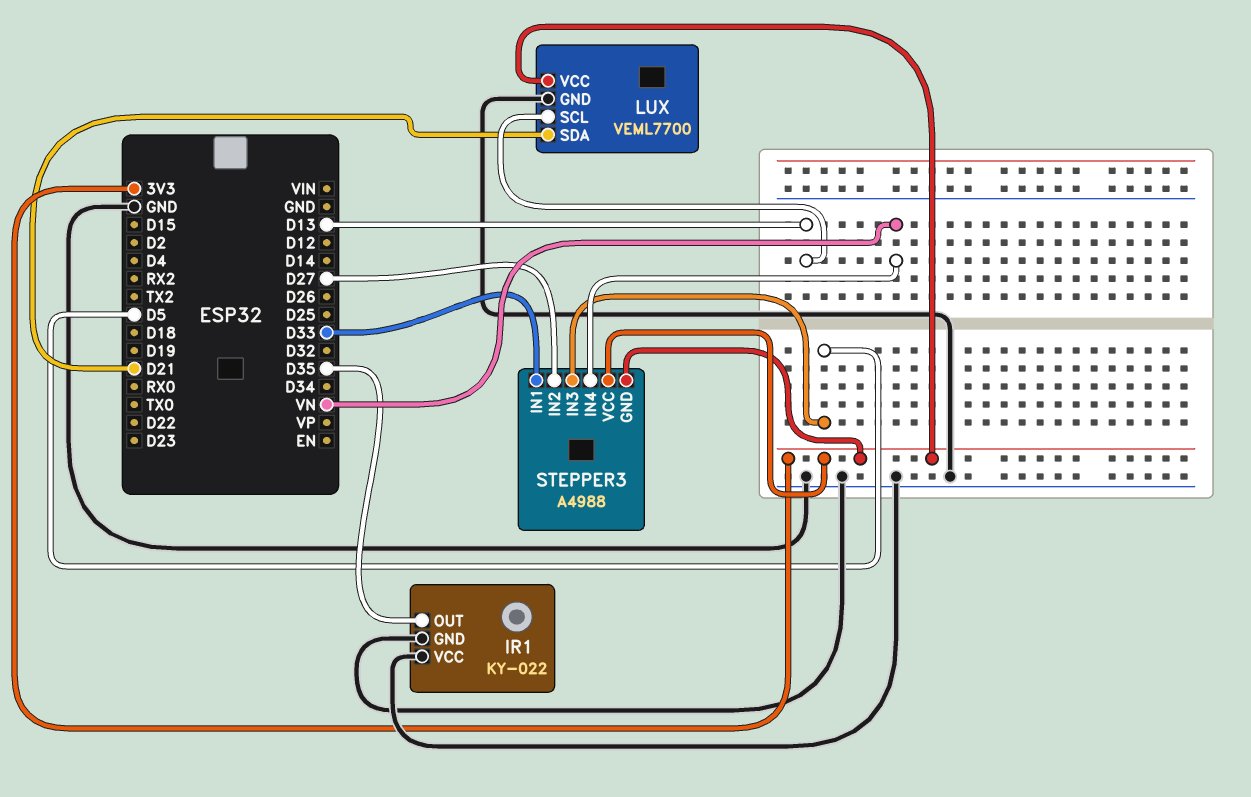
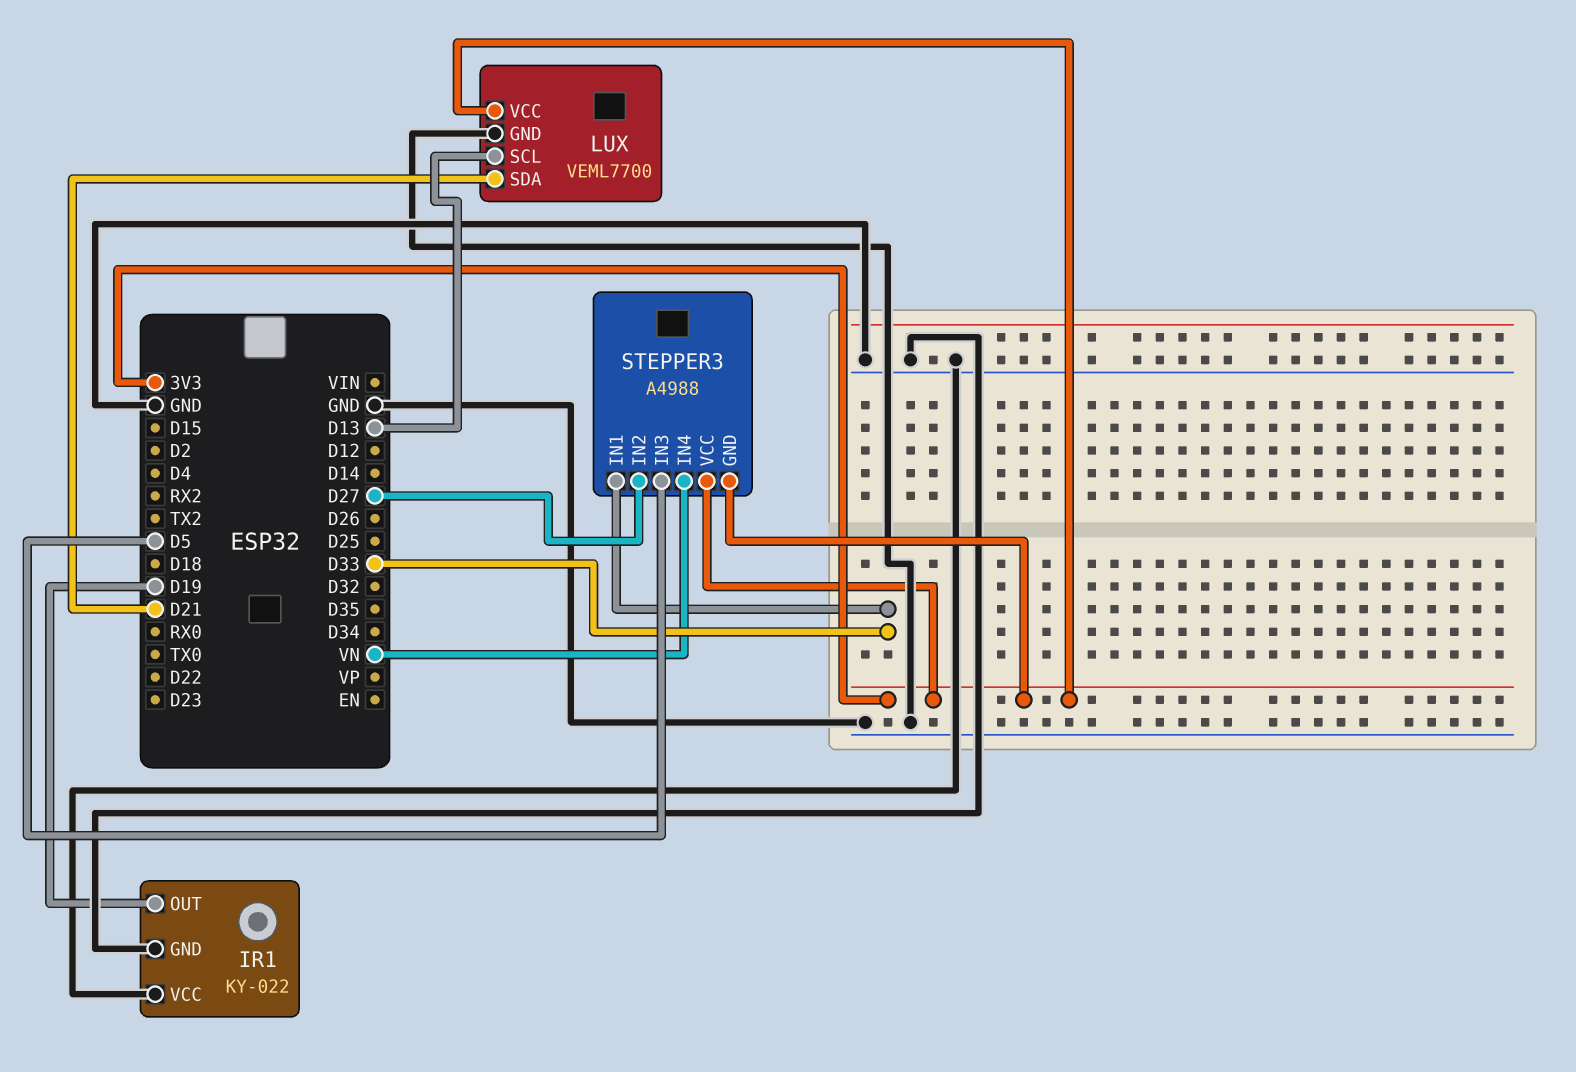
IR1 pin OUT: D35 -> D19

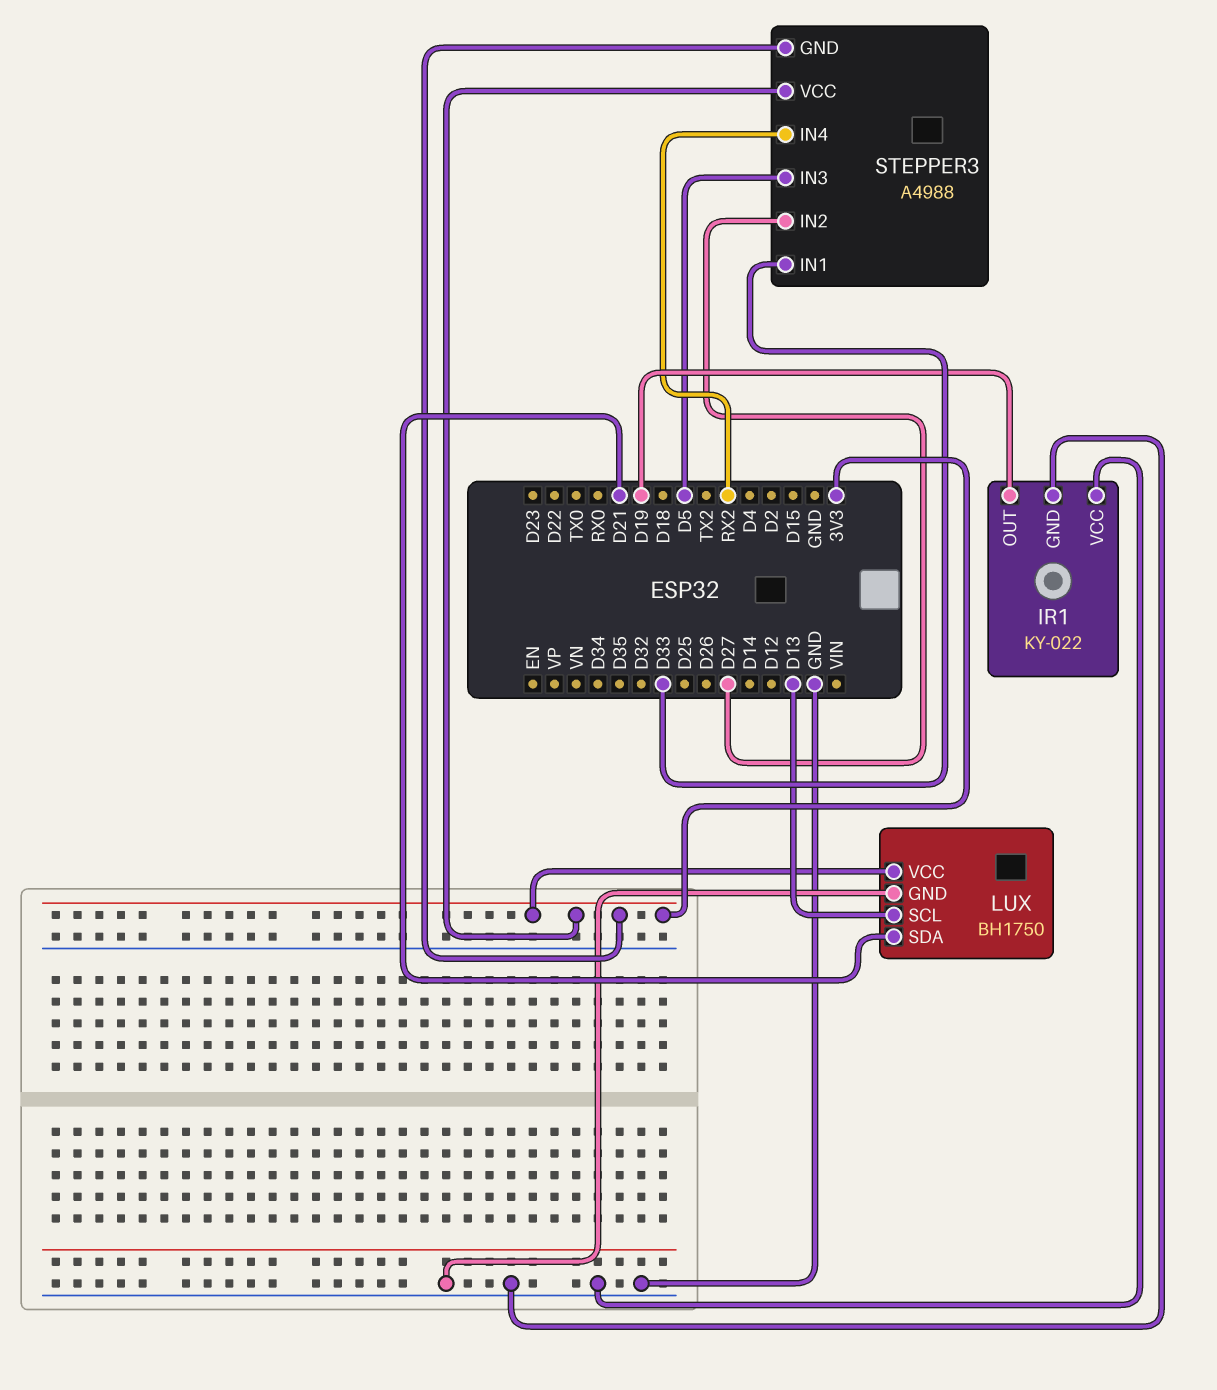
LUX: VEML7700 -> BH1750
STEPPER3 pin IN4: VN -> RX2

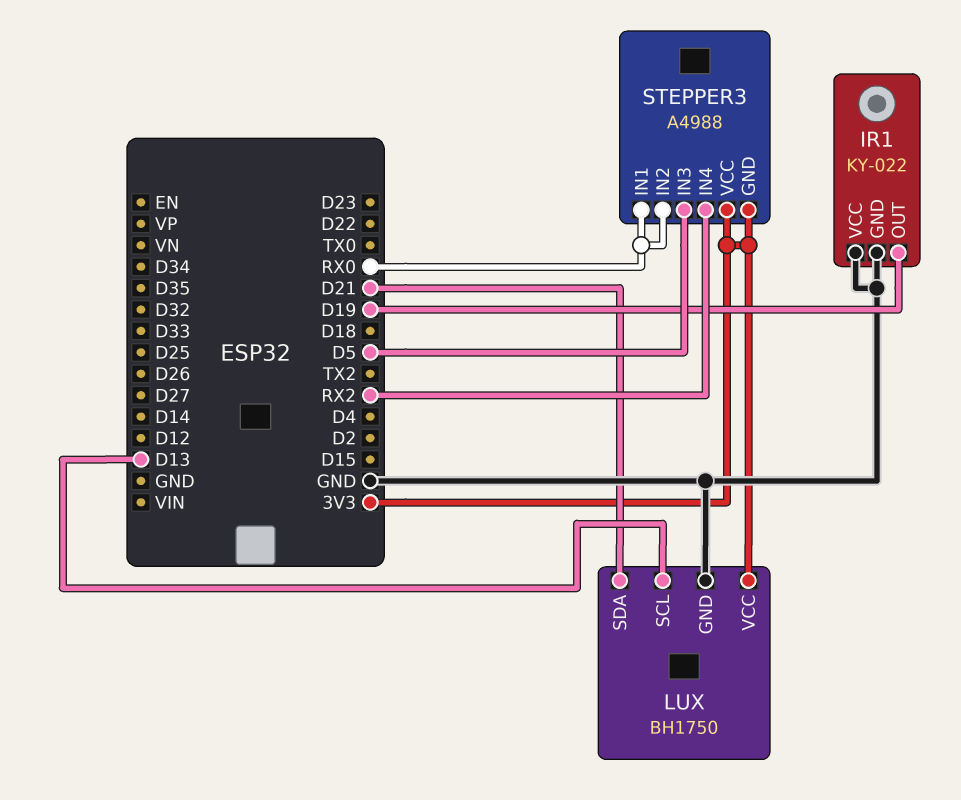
STEPPER3 pin IN1: D33 -> RX0
STEPPER3 pin IN2: D27 -> RX0

